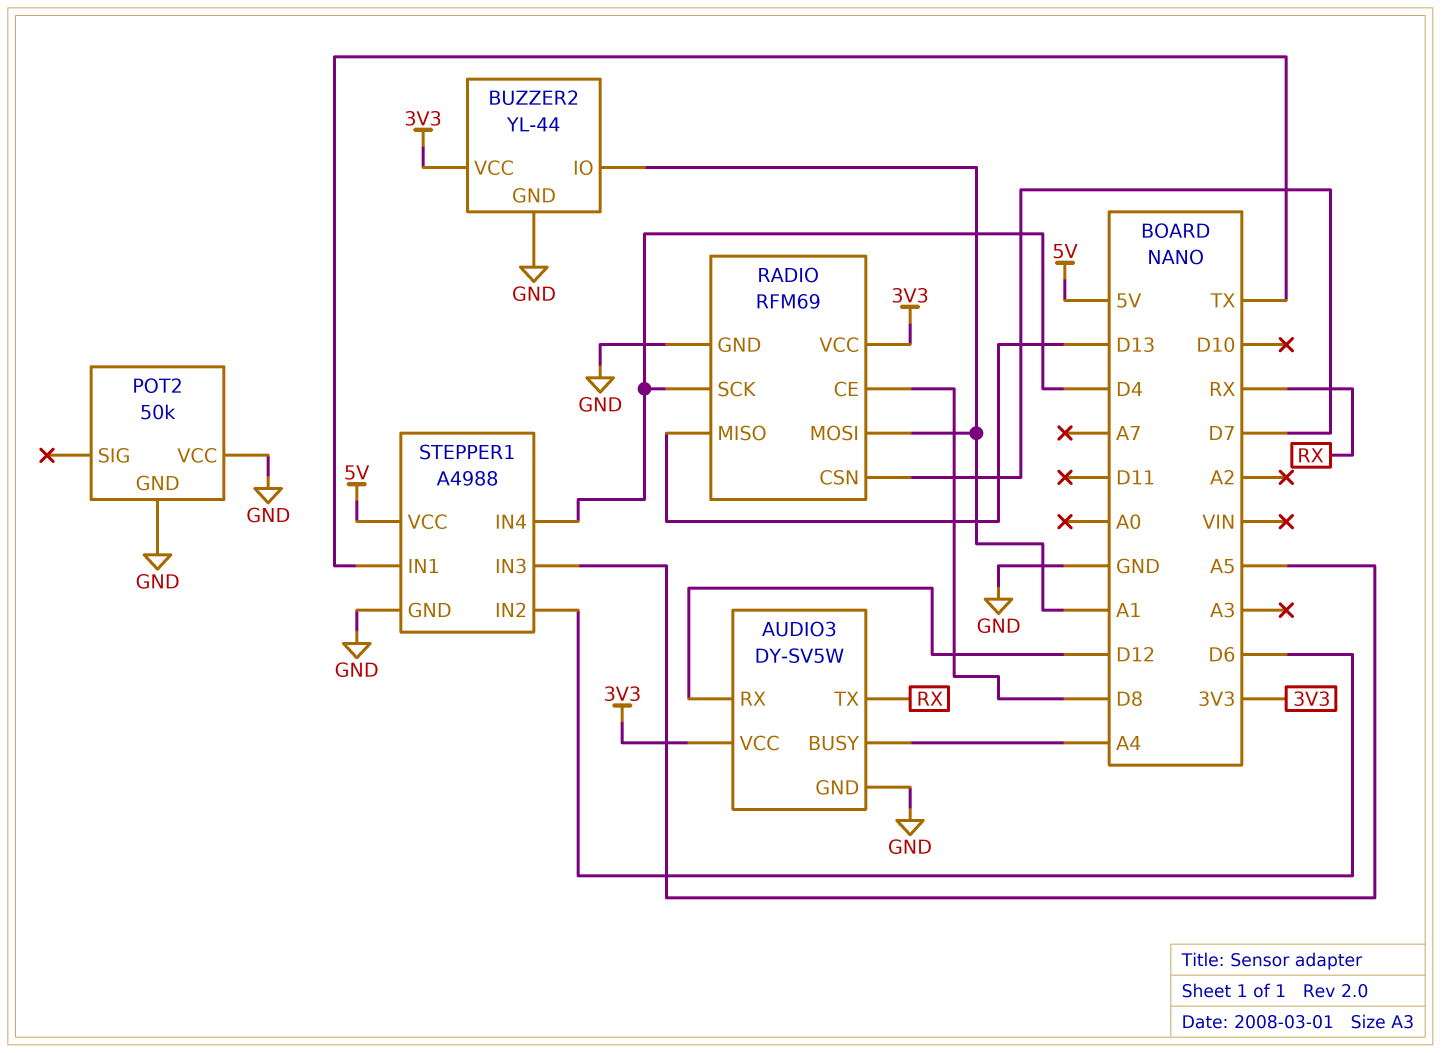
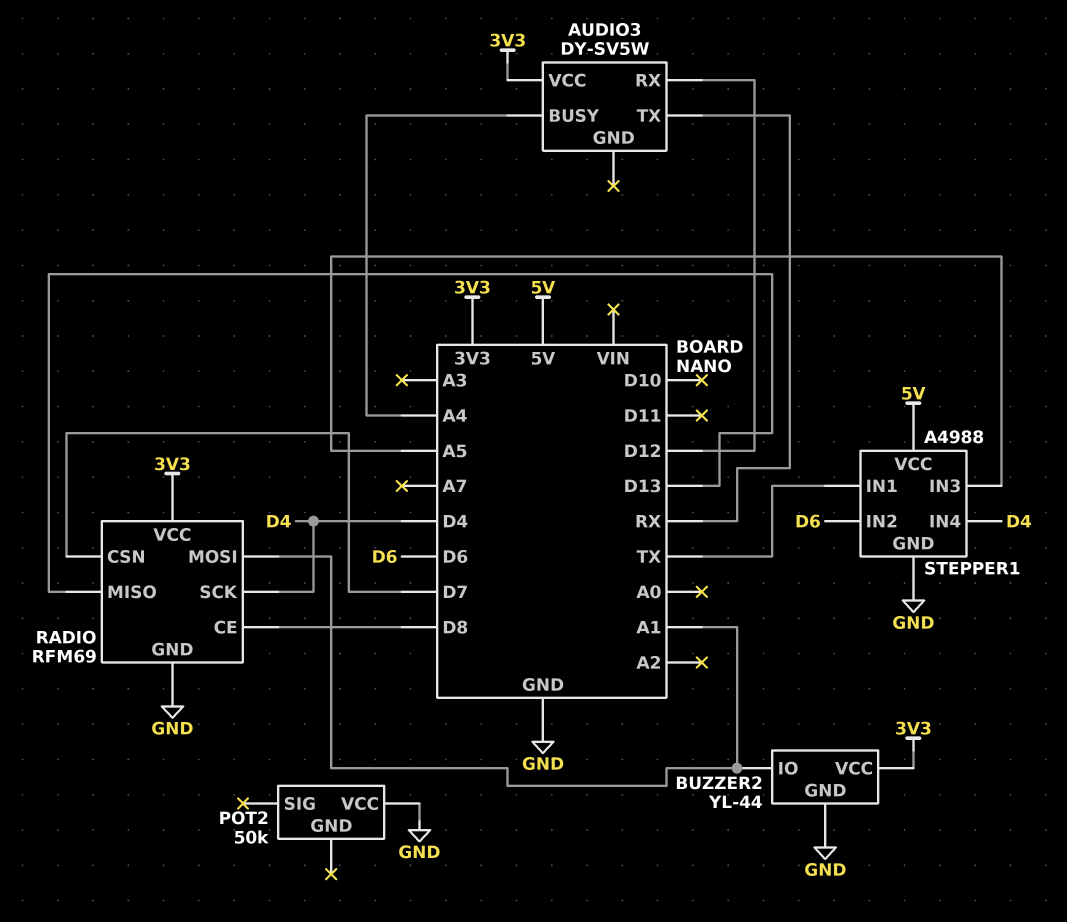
AUDIO3 pin GND: GND -> none
POT2 pin GND: GND -> none

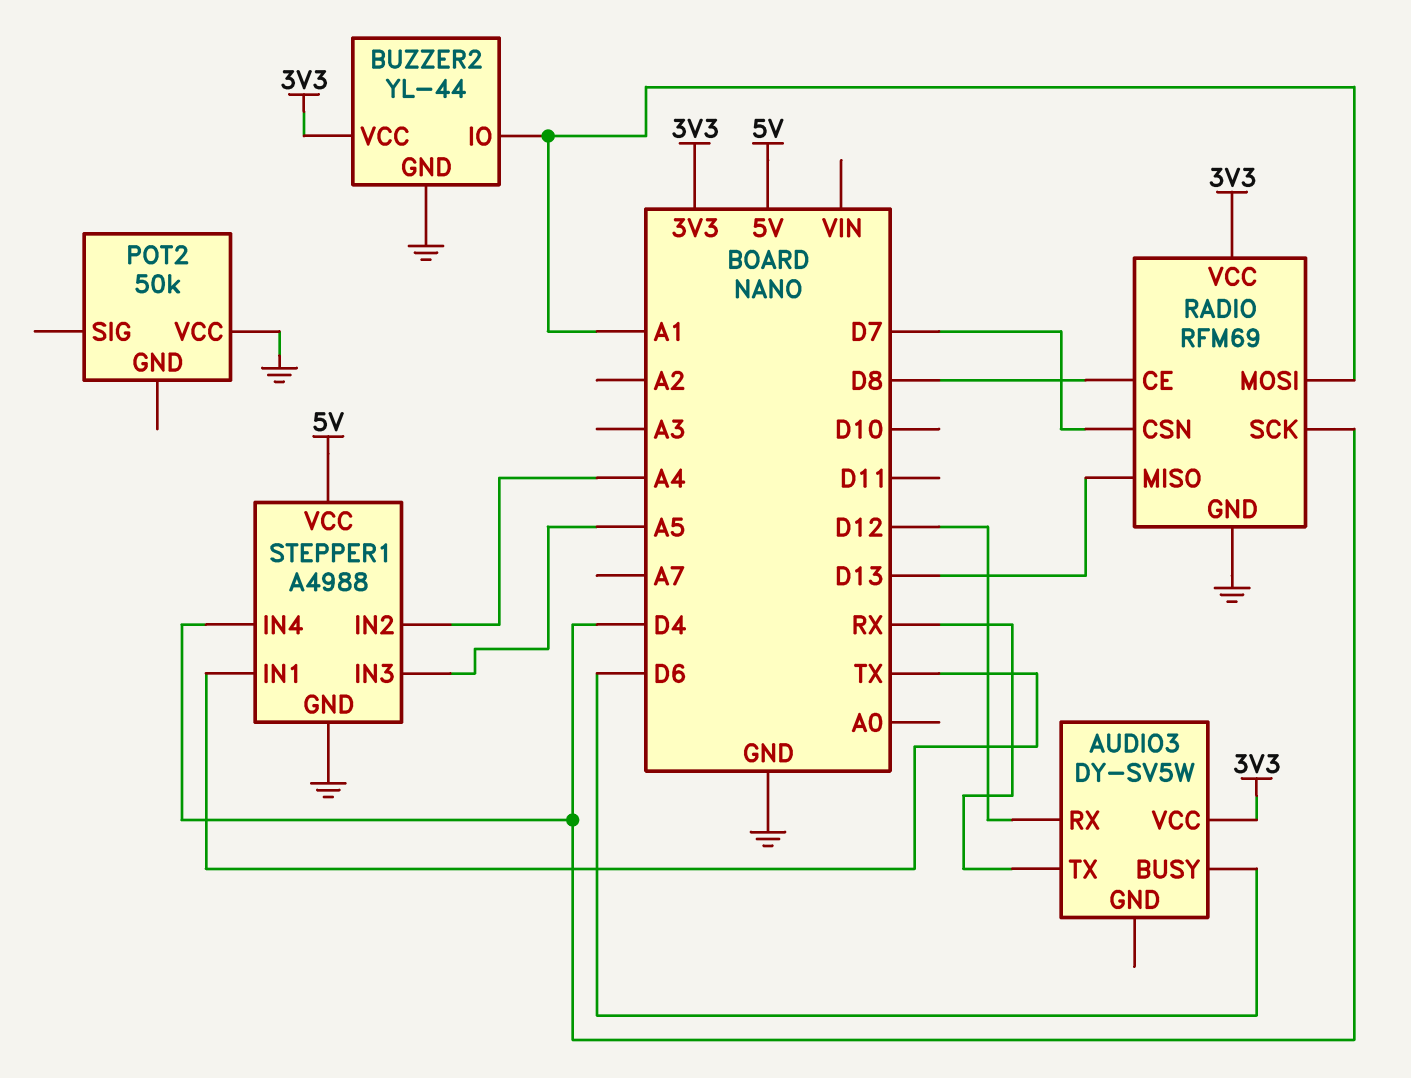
AUDIO3 pin BUSY: A4 -> D6
STEPPER1 pin IN2: D6 -> A4

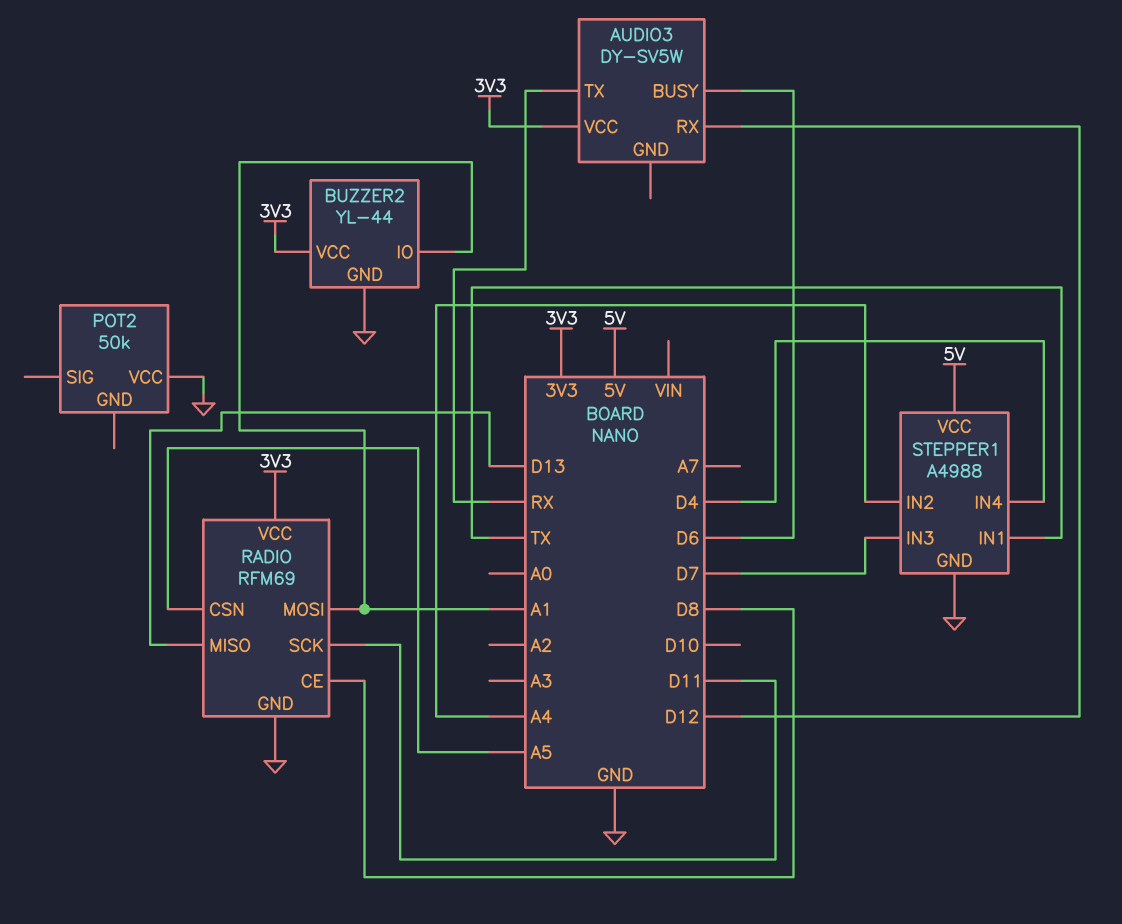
RADIO pin CSN: D7 -> A5
RADIO pin SCK: D4 -> D11
STEPPER1 pin IN3: A5 -> D7

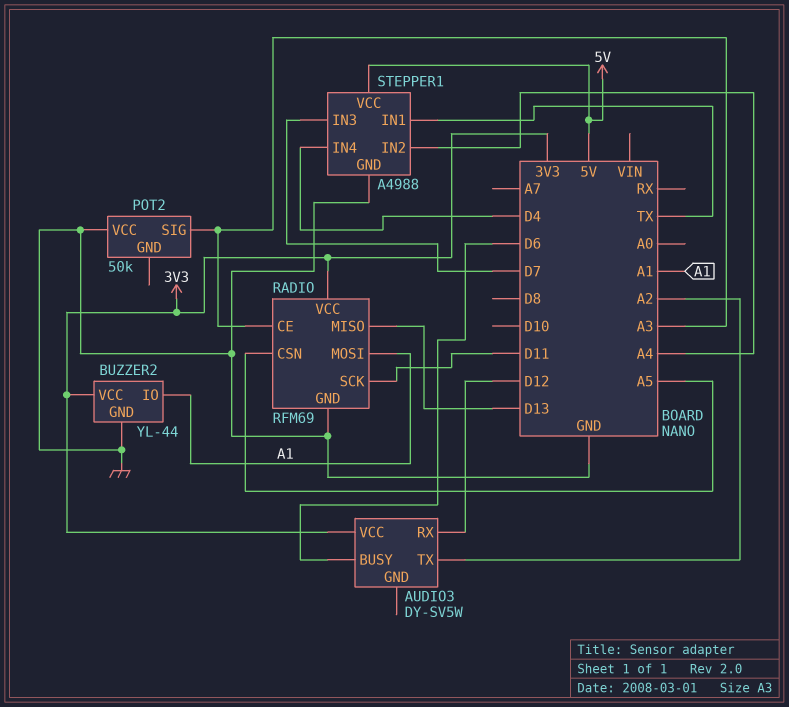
AUDIO3 pin TX: RX -> A2
POT2 pin SIG: none -> A3
RADIO pin CE: D8 -> A3

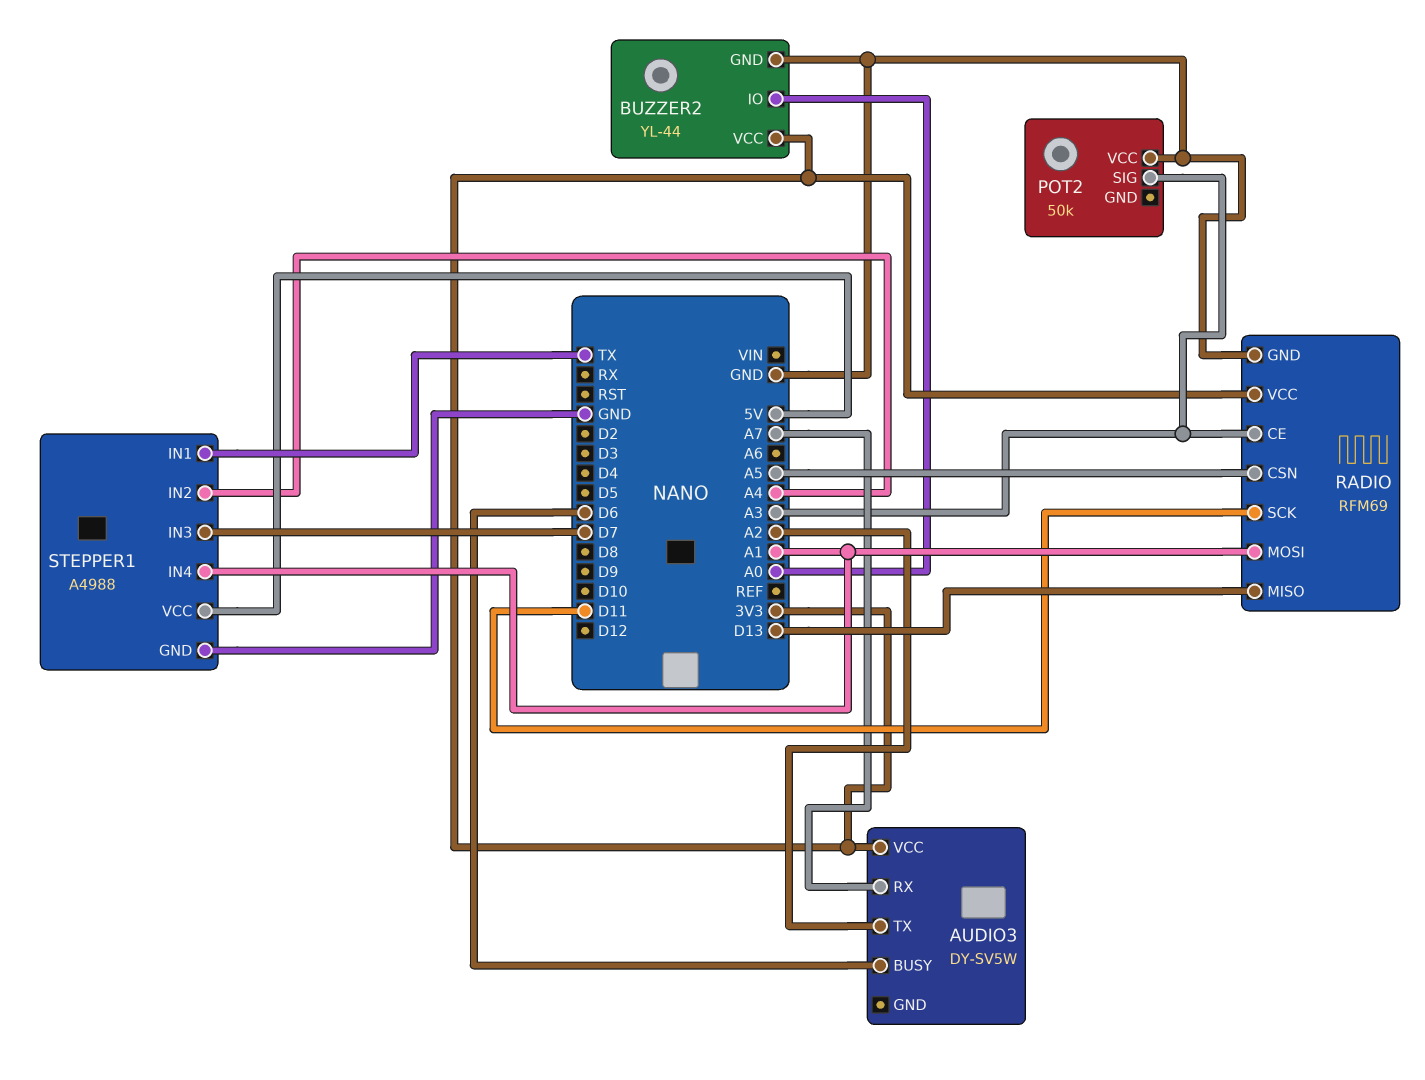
AUDIO3 pin RX: D12 -> A7
BUZZER2 pin IO: A1 -> A0
STEPPER1 pin IN4: D4 -> A1

